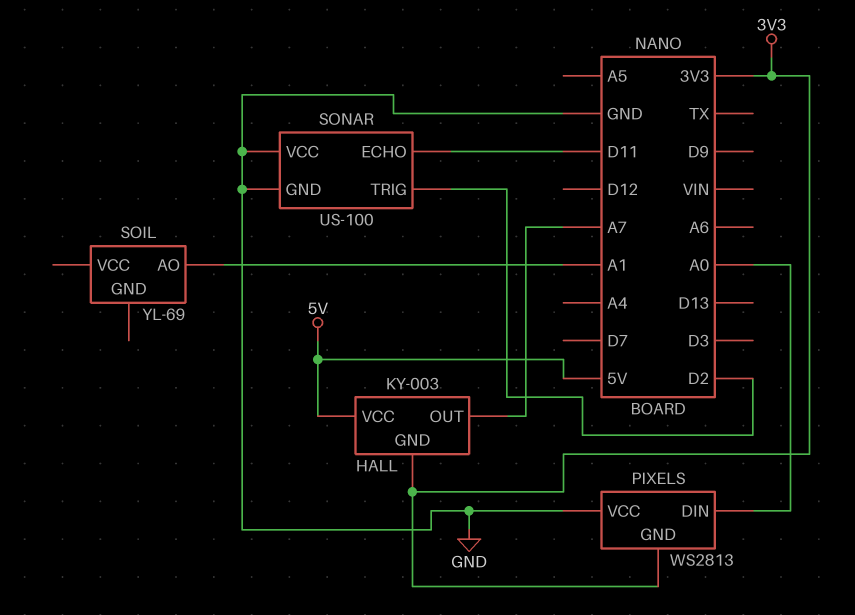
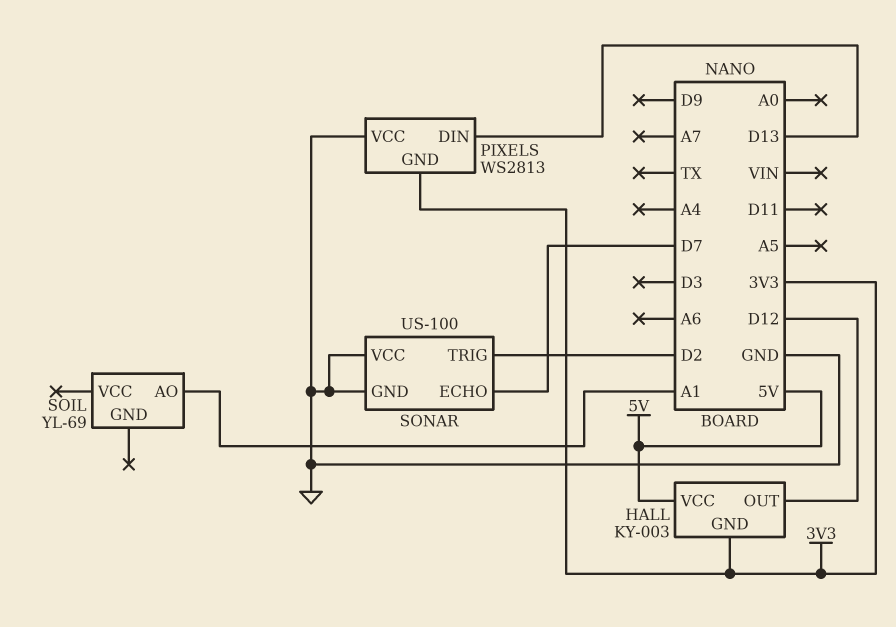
HALL pin OUT: A7 -> D12
PIXELS pin DIN: A0 -> D13
SONAR pin ECHO: D11 -> D7

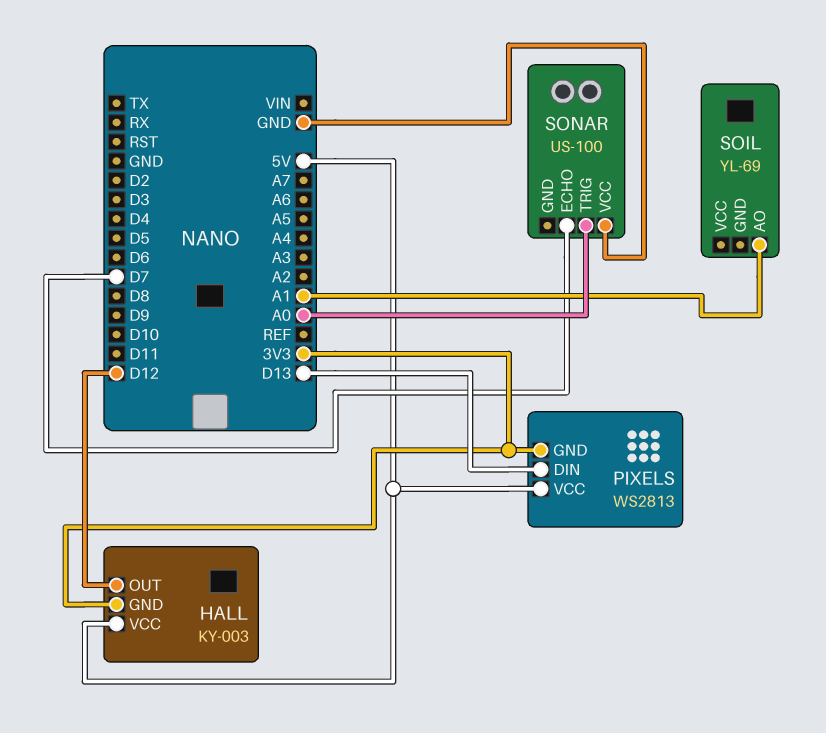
PIXELS pin VCC: GND -> 5V
SONAR pin GND: GND -> none
SONAR pin TRIG: D2 -> A0

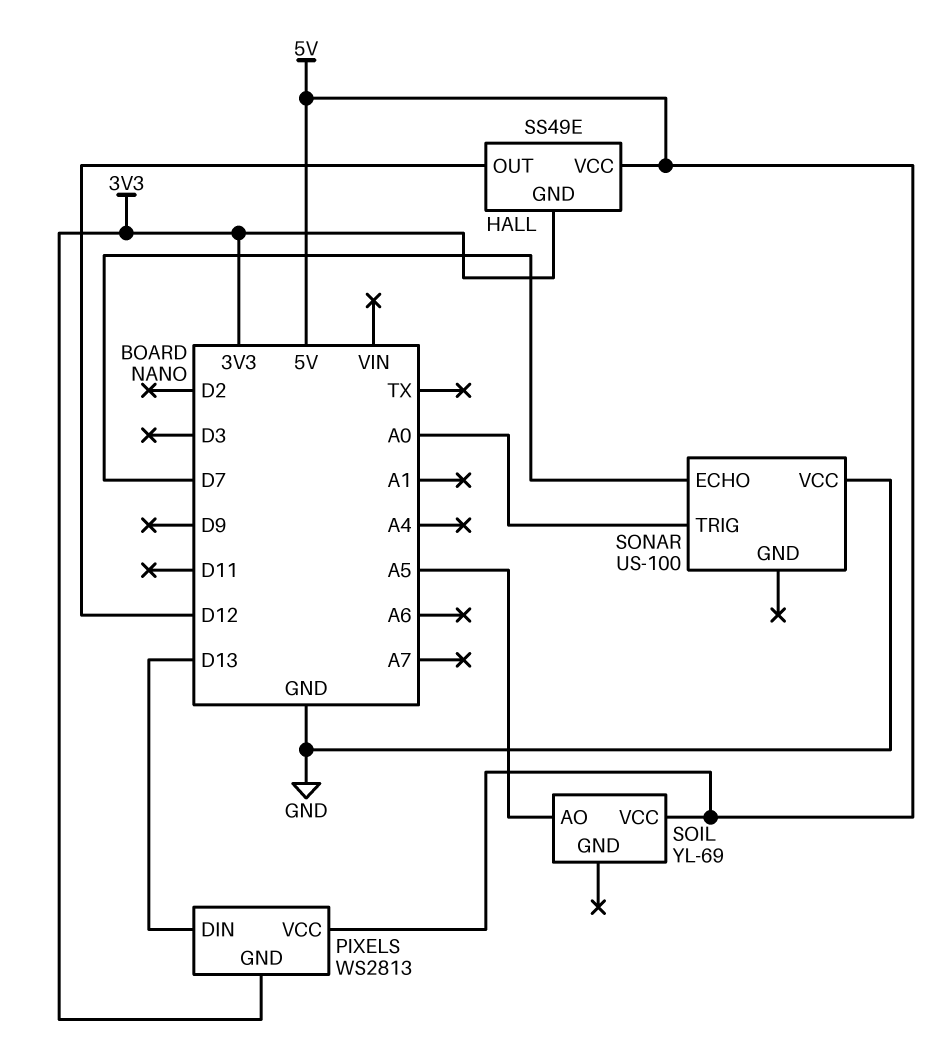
HALL: KY-003 -> SS49E
SOIL pin AO: A1 -> A5
SOIL pin VCC: none -> 5V

